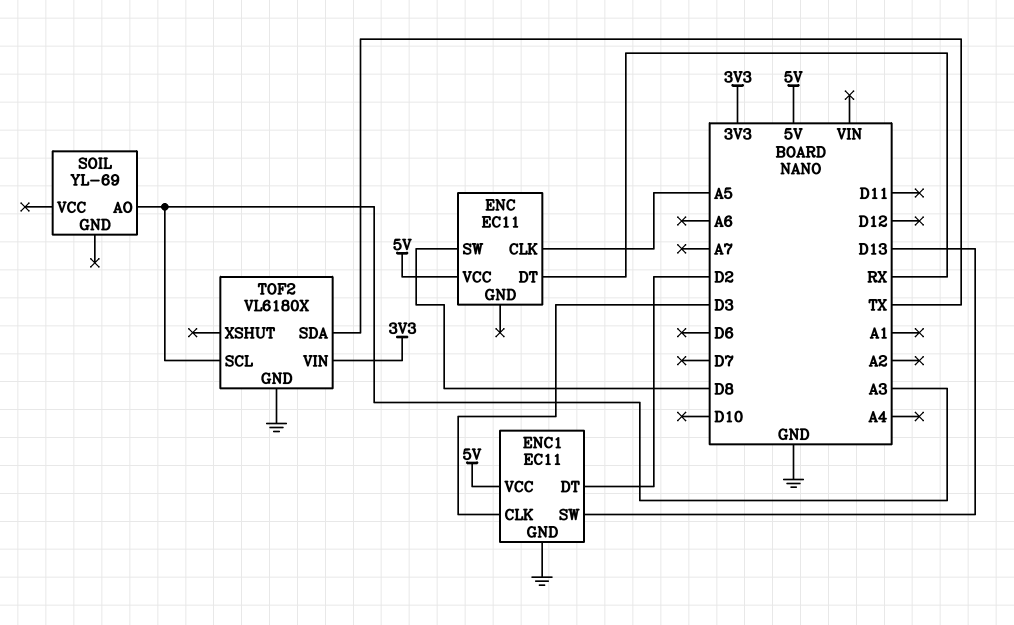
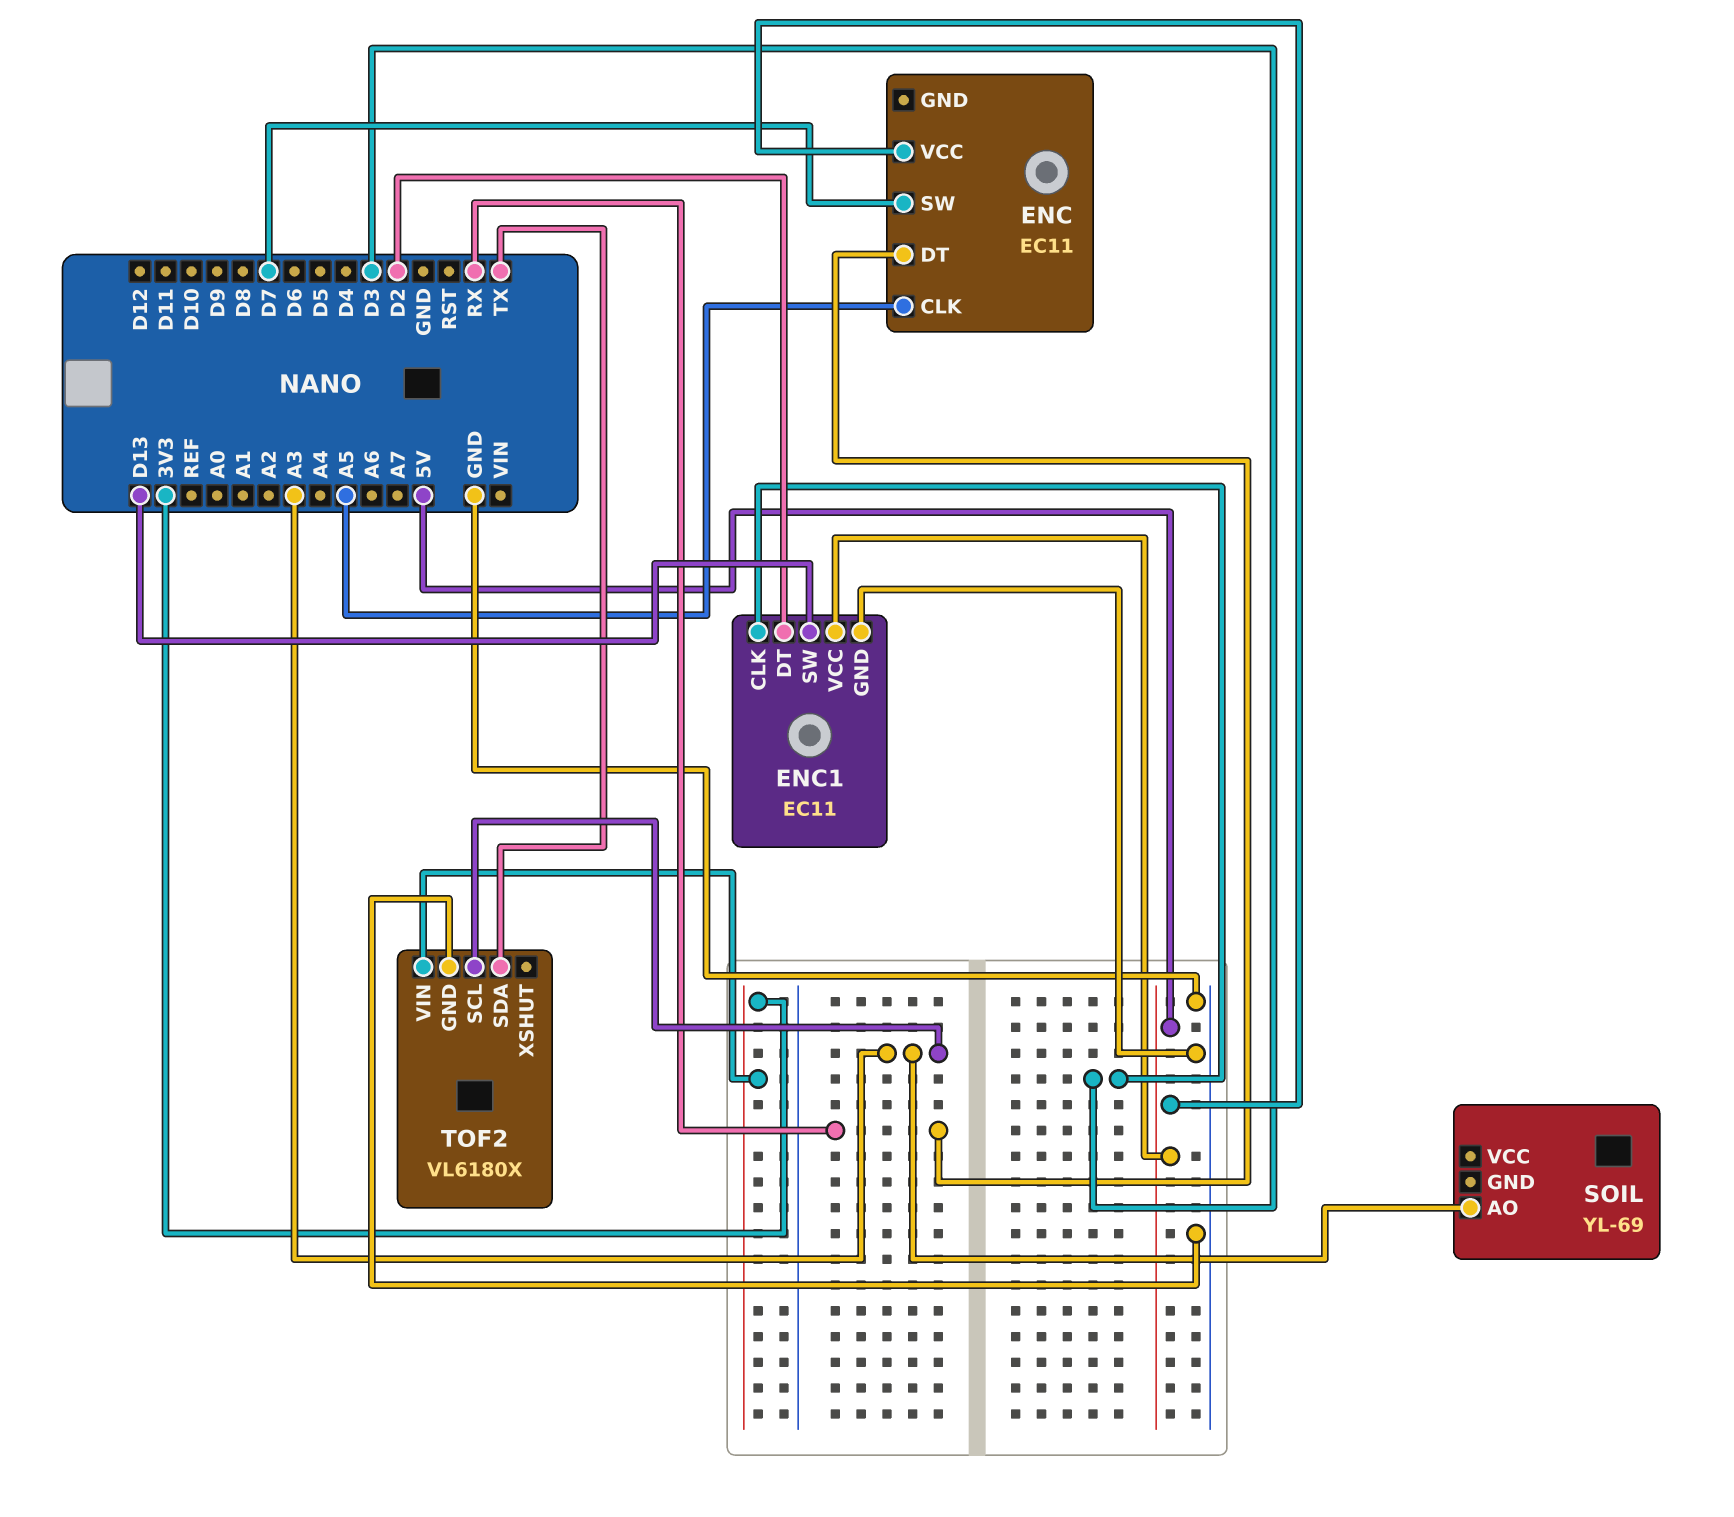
ENC pin SW: D8 -> D7

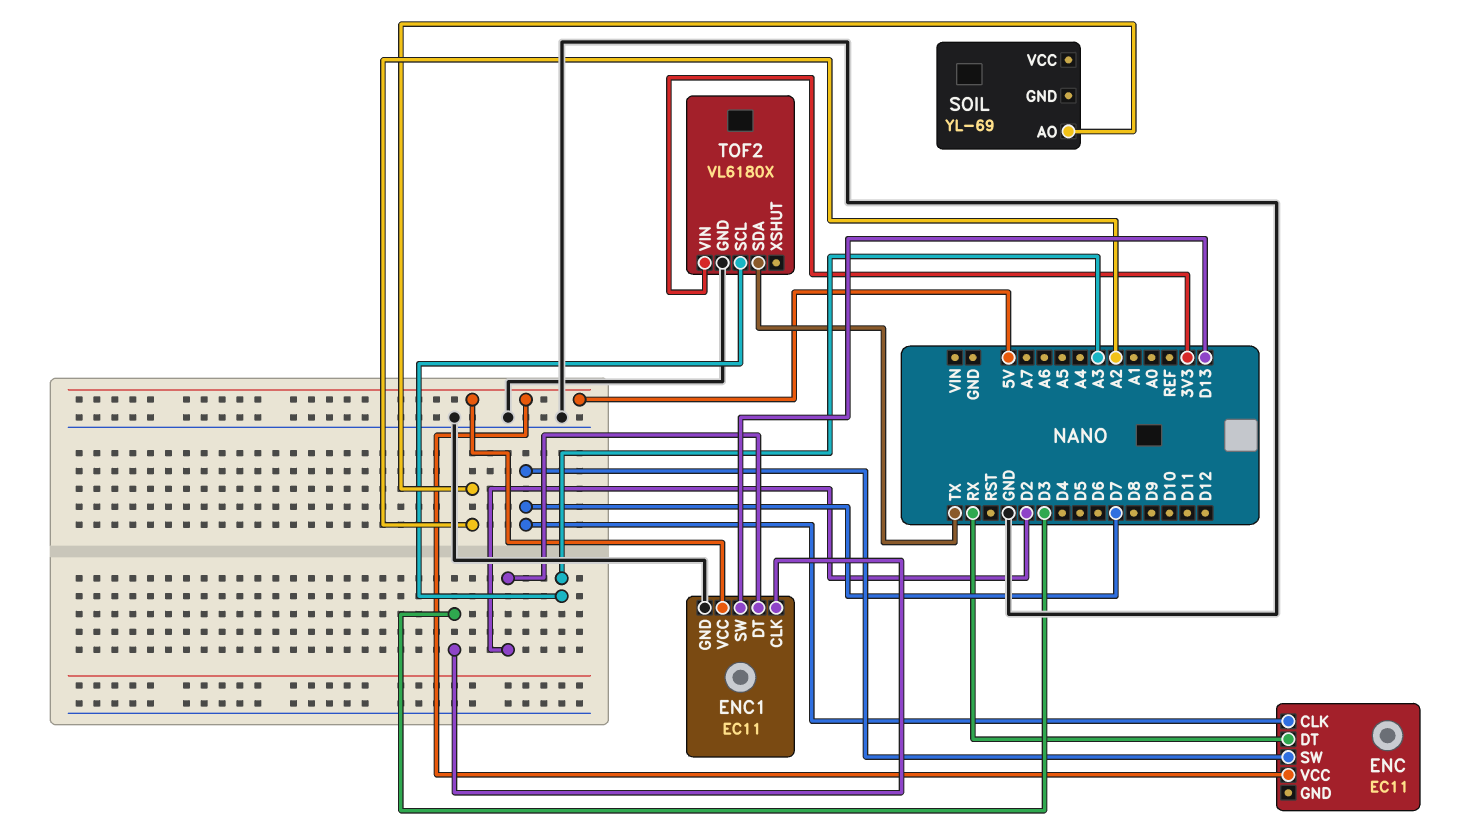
ENC pin CLK: A5 -> D7
SOIL pin AO: A3 -> A2

